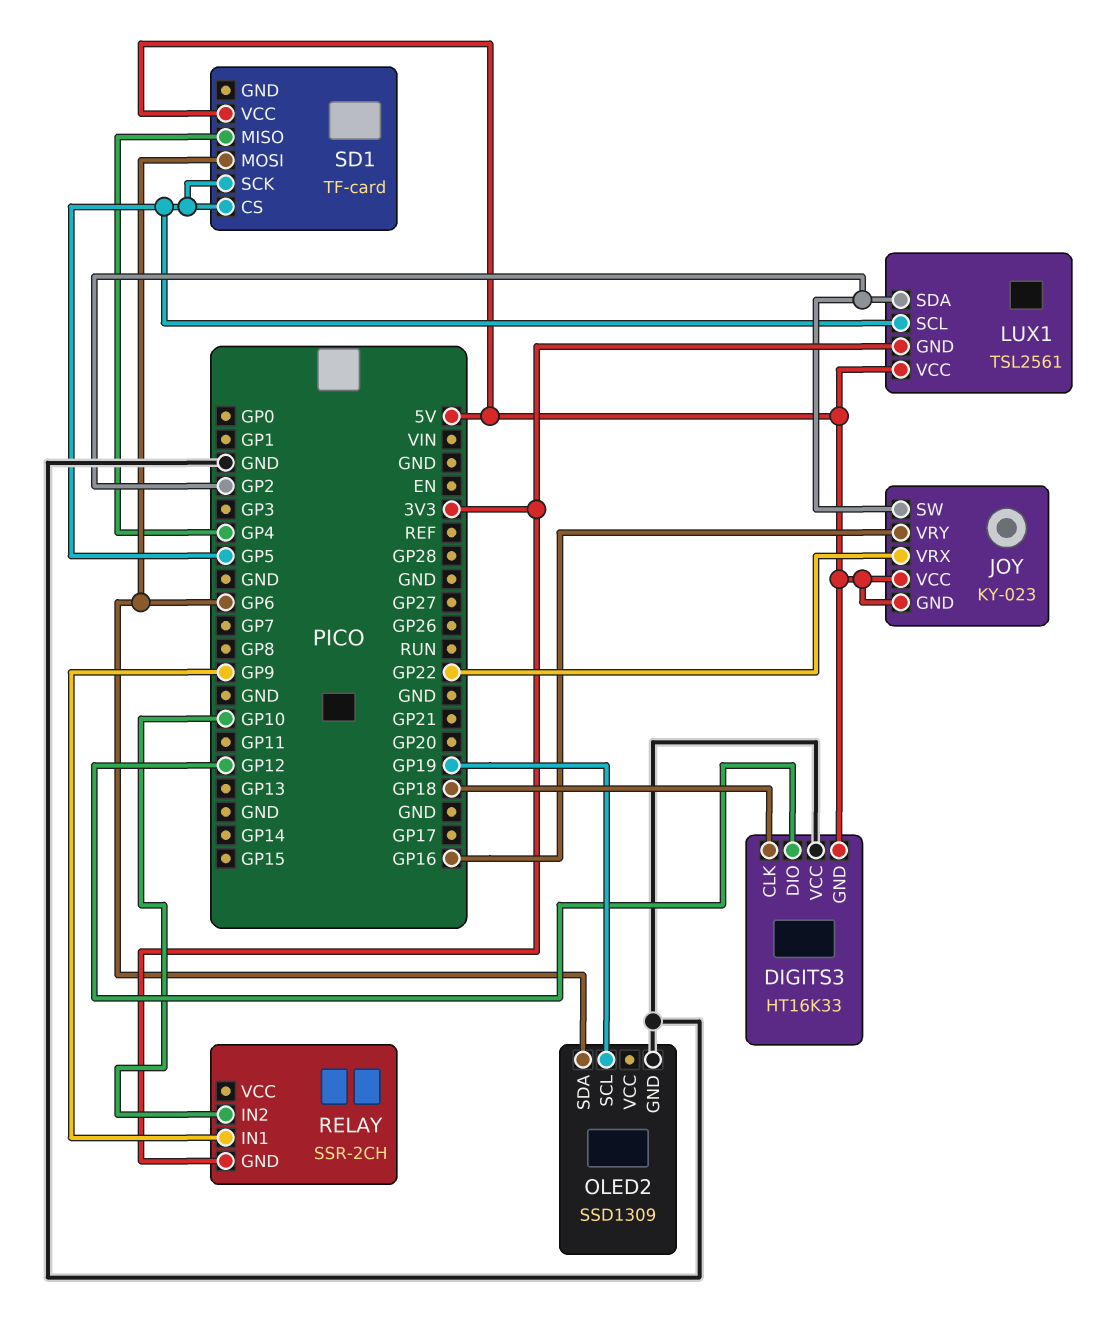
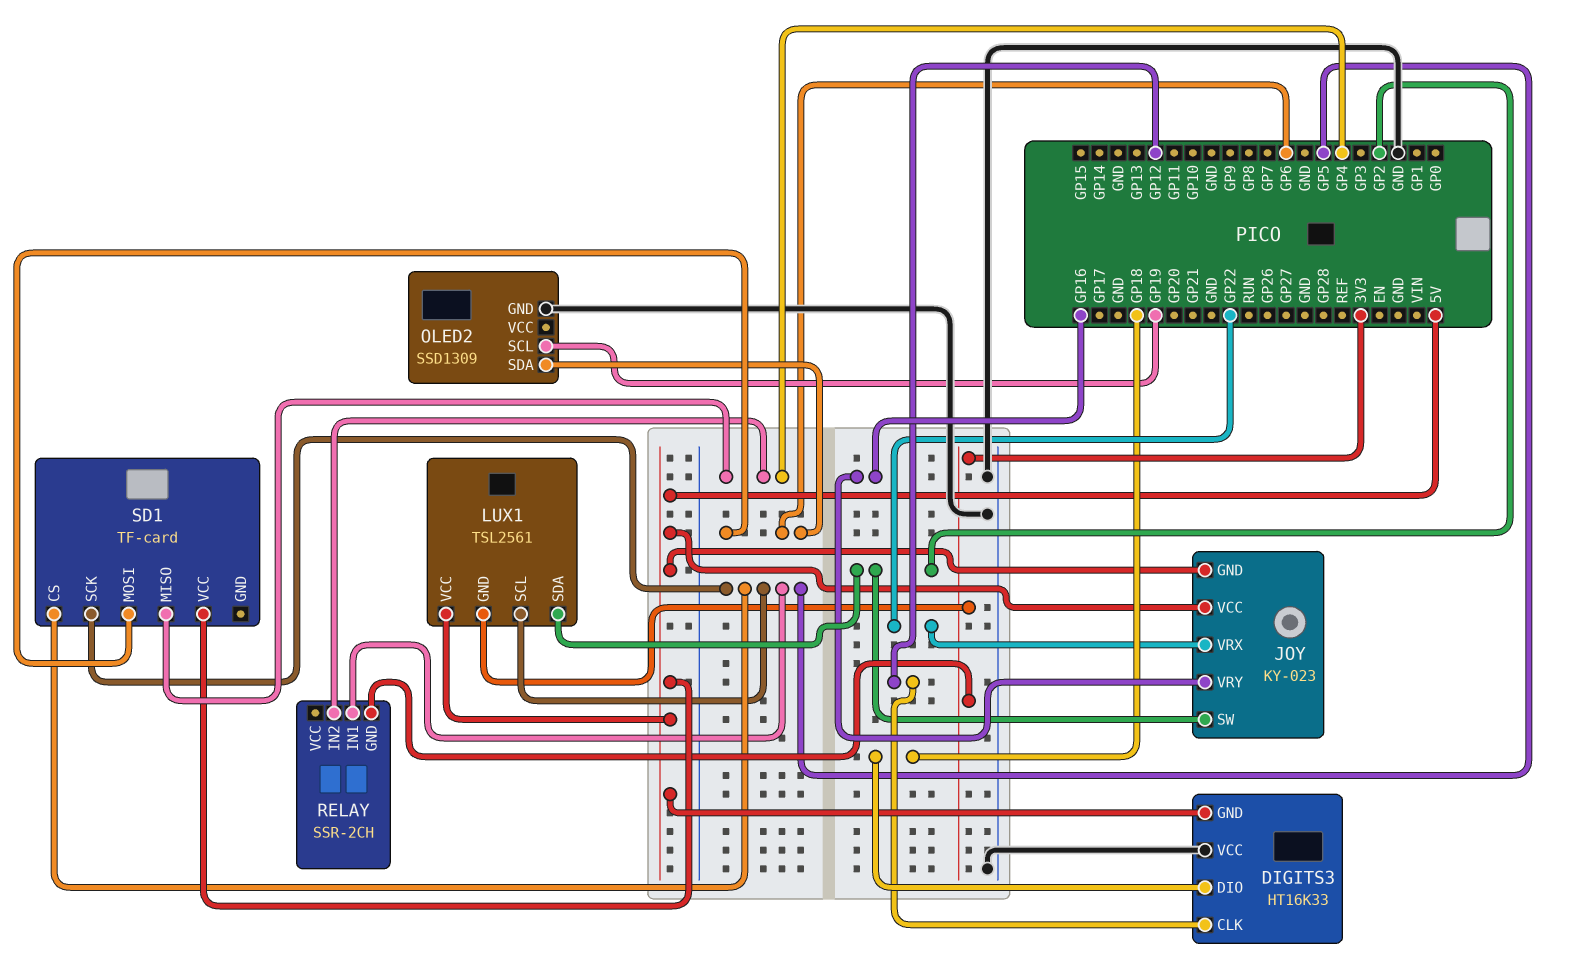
DIGITS3 pin CLK: GP18 -> GP12
DIGITS3 pin DIO: GP12 -> GP18
RELAY pin IN1: GP9 -> GP5
RELAY pin IN2: GP10 -> GP4

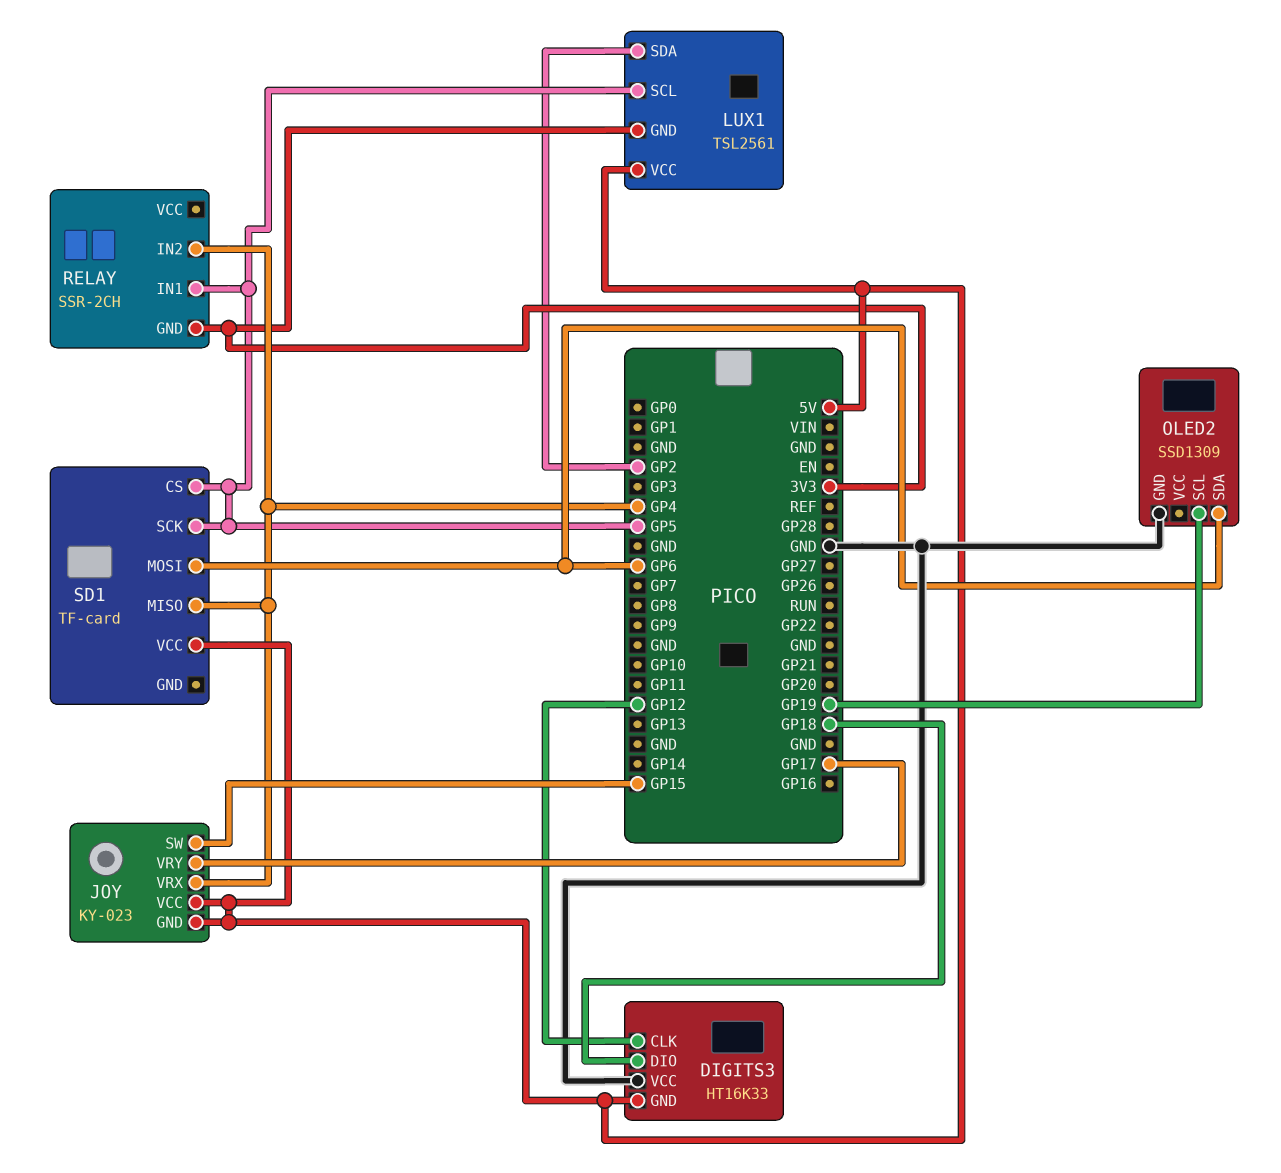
JOY pin SW: GP2 -> GP15
JOY pin VRX: GP22 -> GP4
JOY pin VRY: GP16 -> GP17

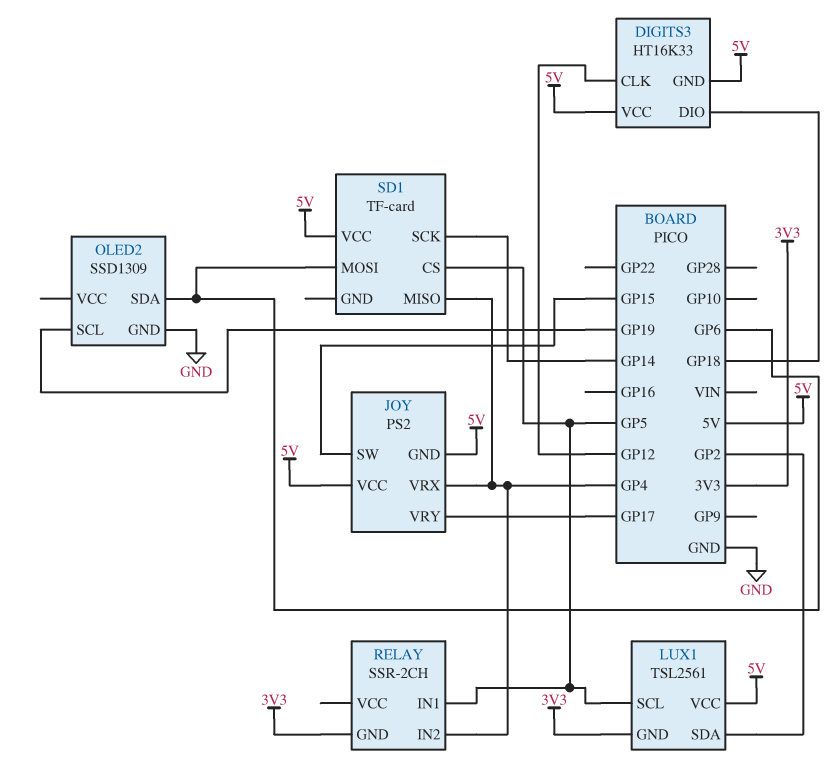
DIGITS3 pin VCC: GND -> 5V
JOY: KY-023 -> PS2
SD1 pin SCK: GP5 -> GP14

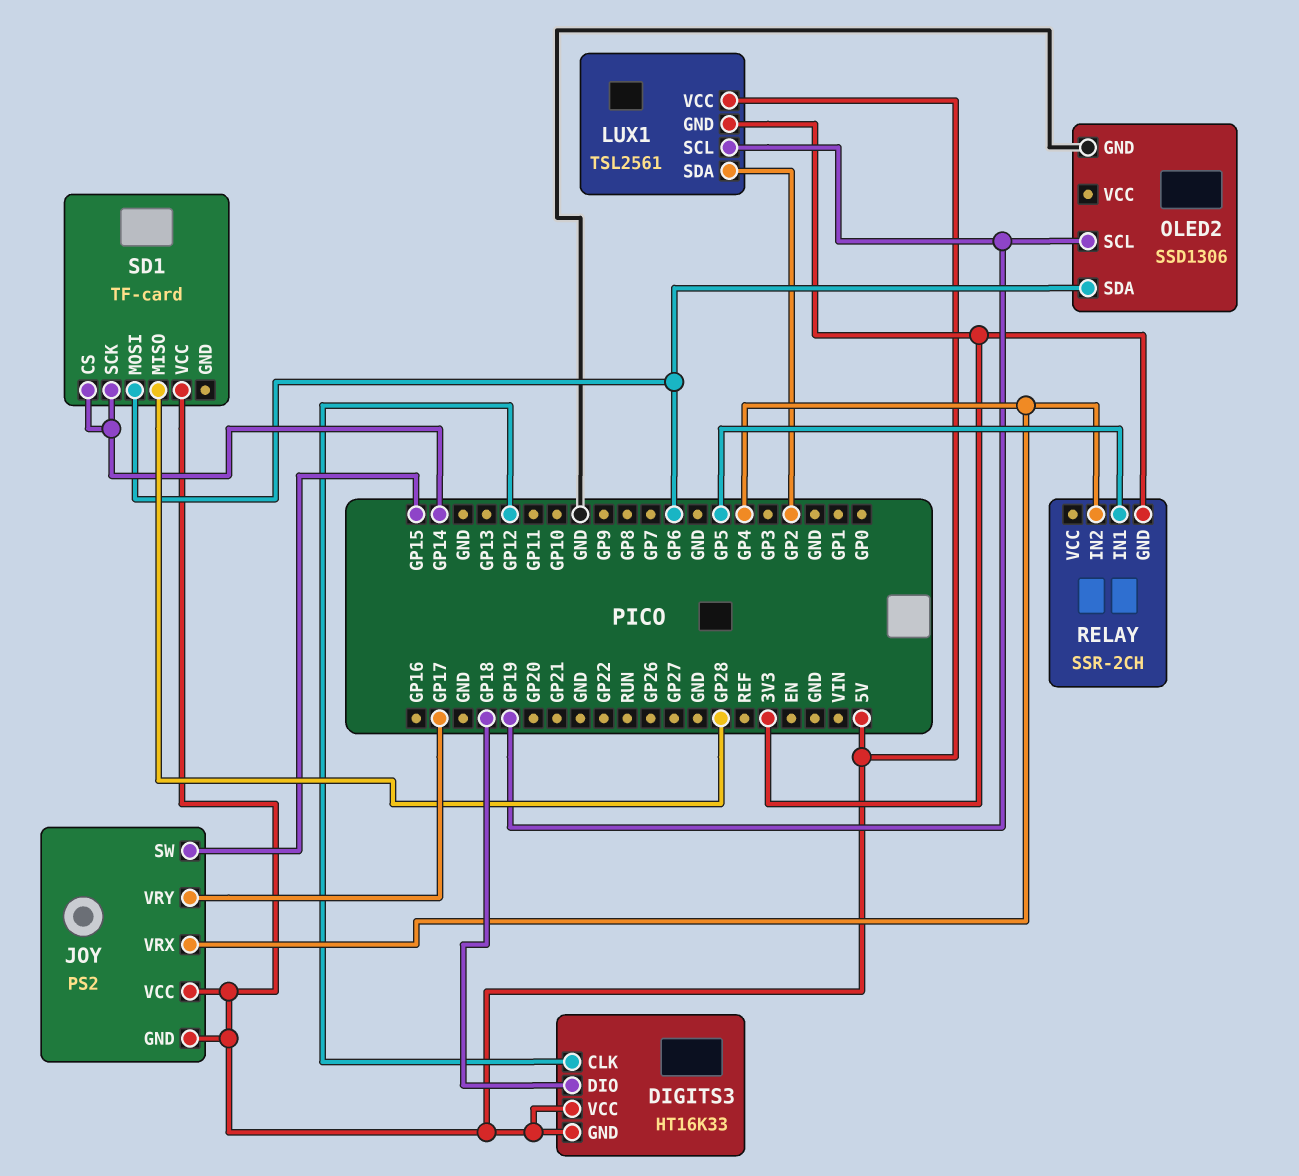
LUX1 pin SCL: GP5 -> GP19
OLED2: SSD1309 -> SSD1306
SD1 pin CS: GP5 -> GP14
SD1 pin MISO: GP4 -> GP28

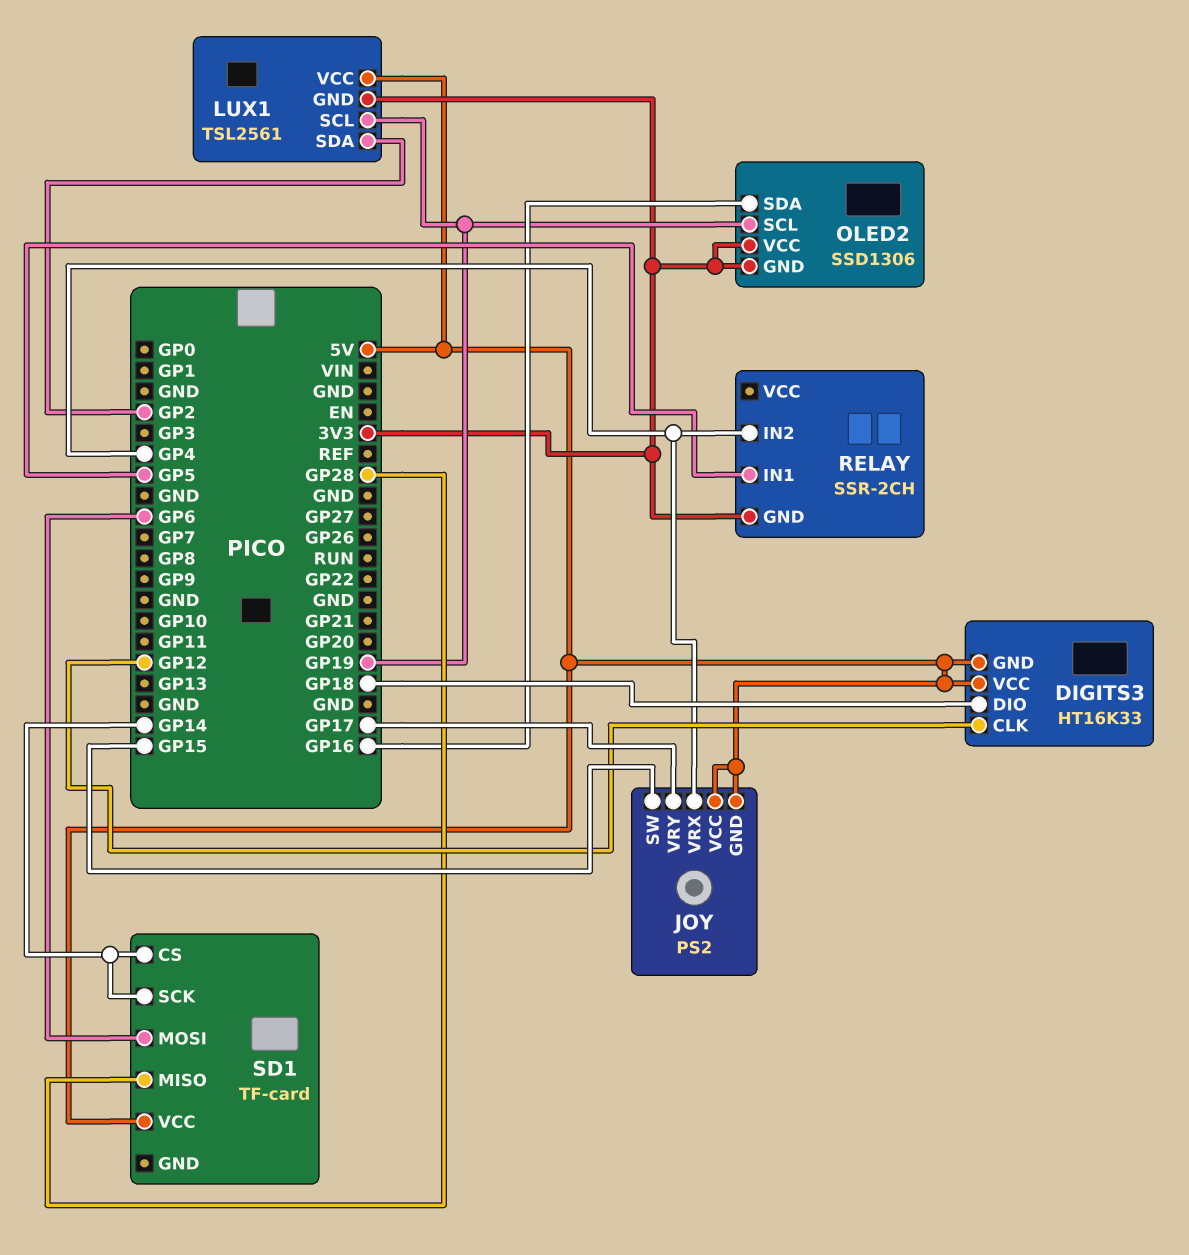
OLED2 pin GND: GND -> 3V3
OLED2 pin SDA: GP6 -> GP16
OLED2 pin VCC: none -> 3V3

